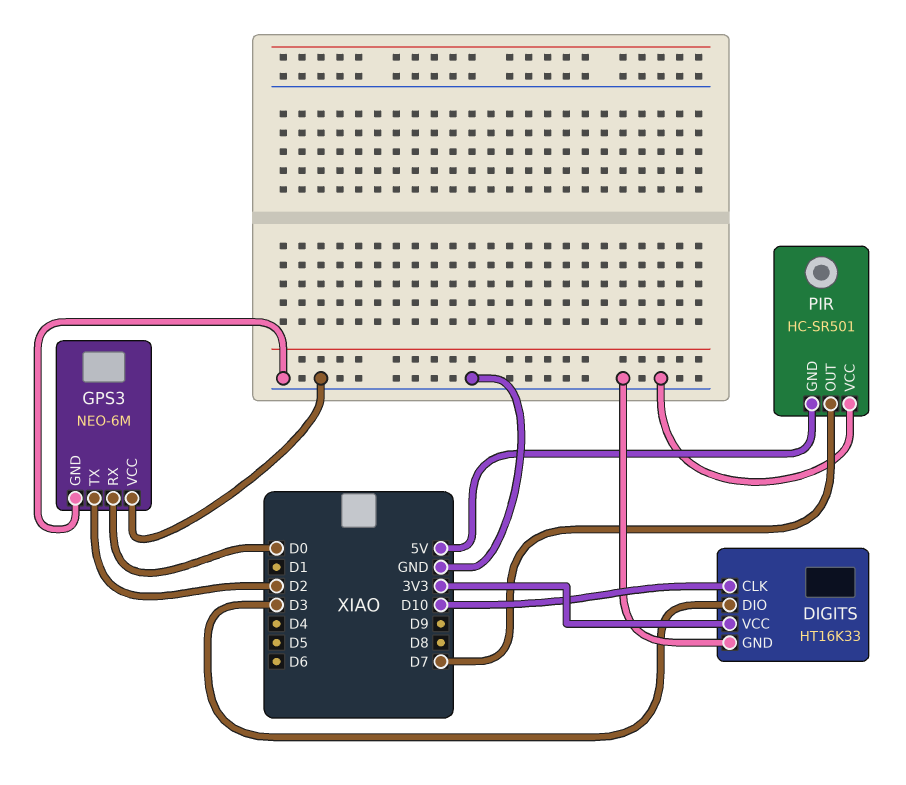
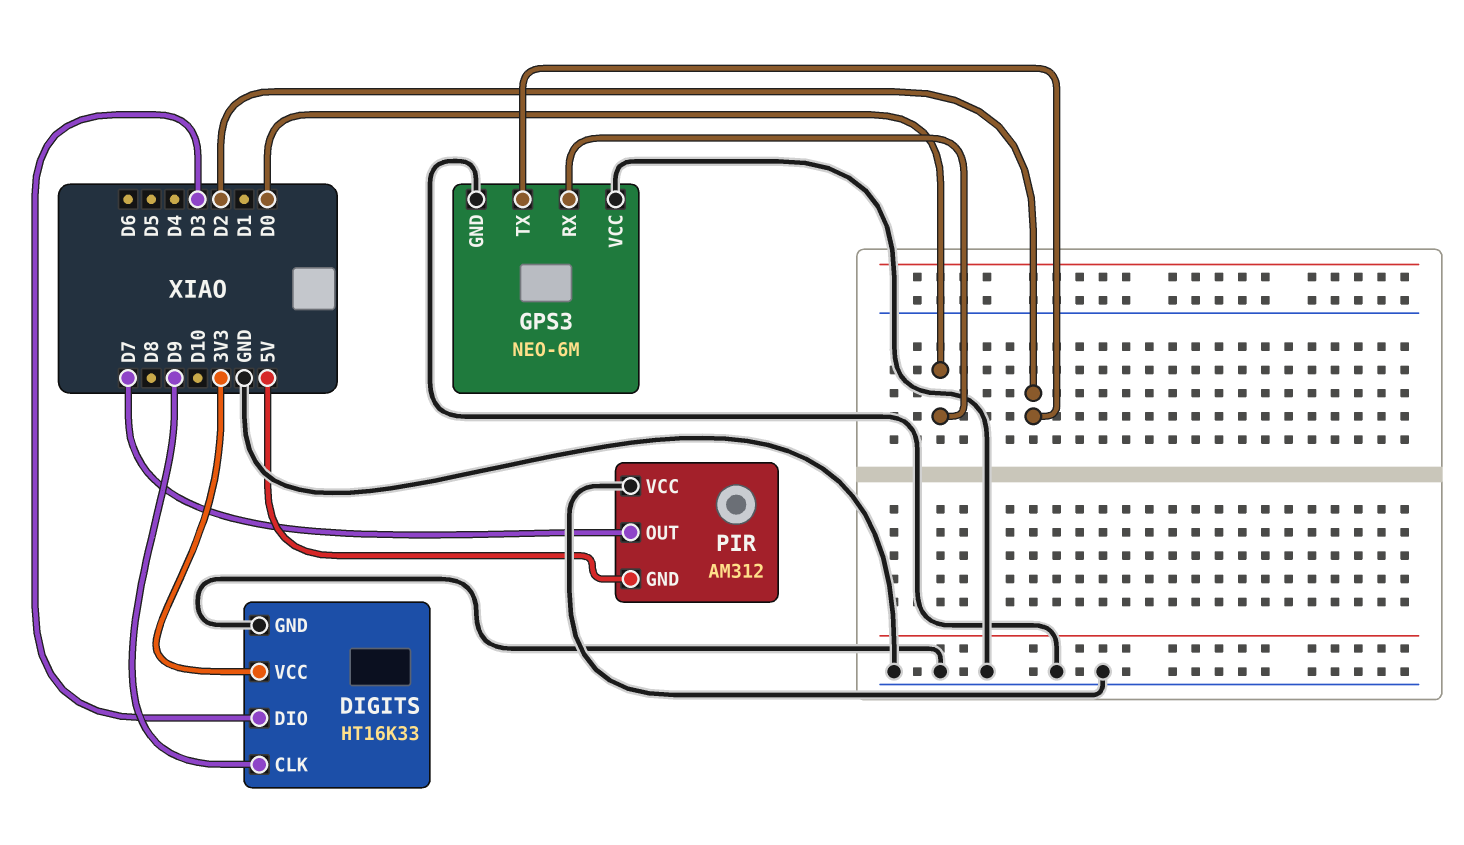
DIGITS pin CLK: D10 -> D9
PIR: HC-SR501 -> AM312

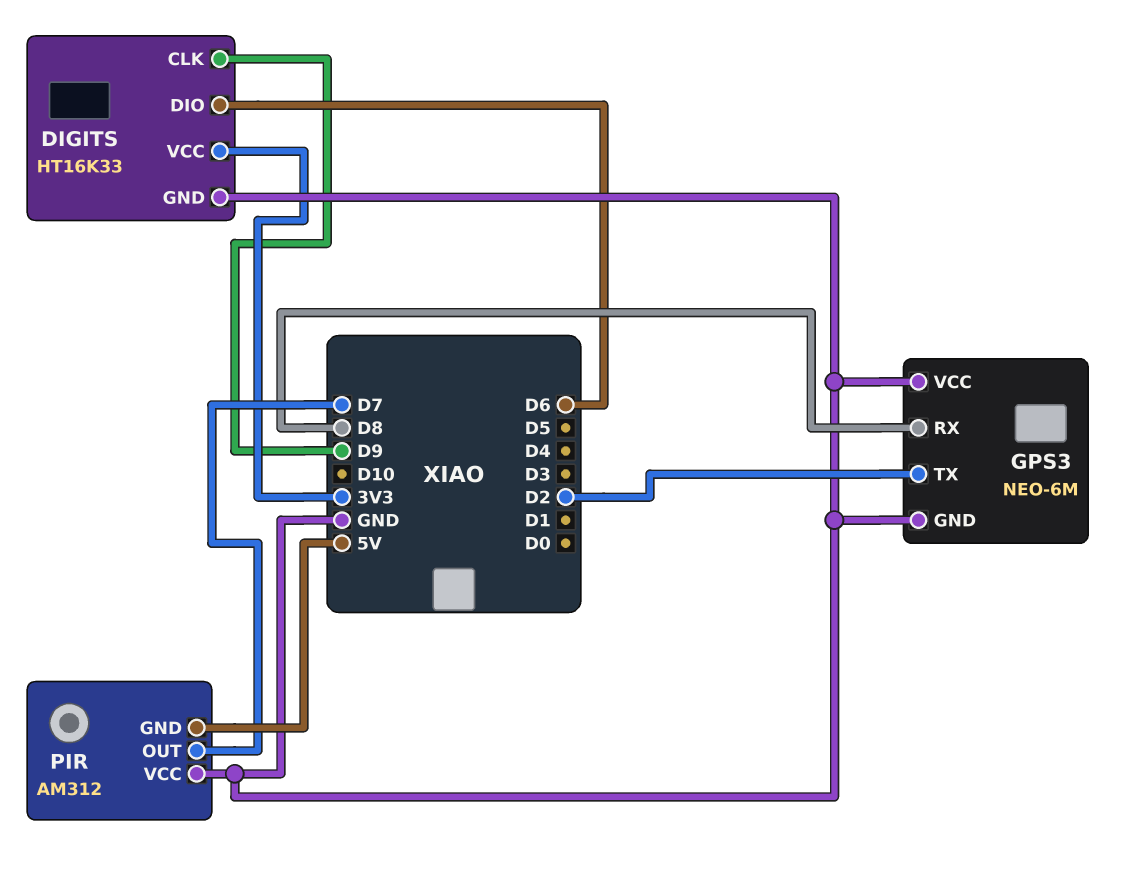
DIGITS pin DIO: D3 -> D6
GPS3 pin RX: D0 -> D8

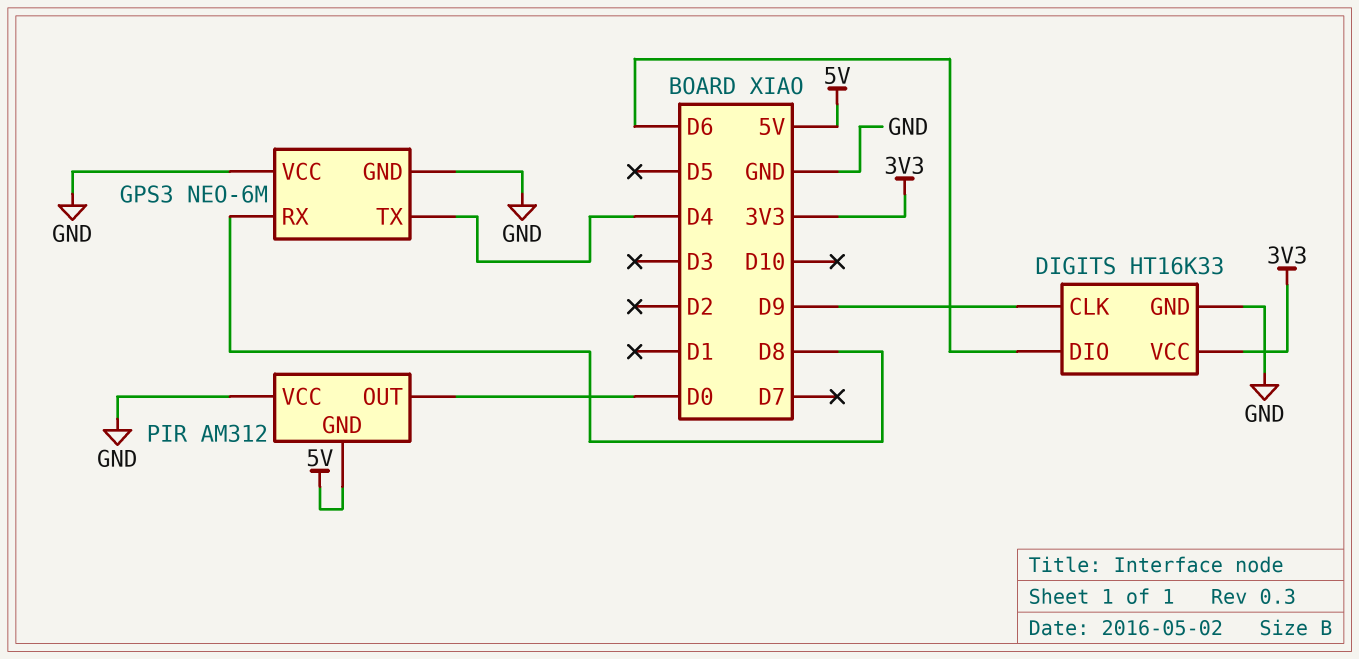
GPS3 pin TX: D2 -> D4
PIR pin OUT: D7 -> D0

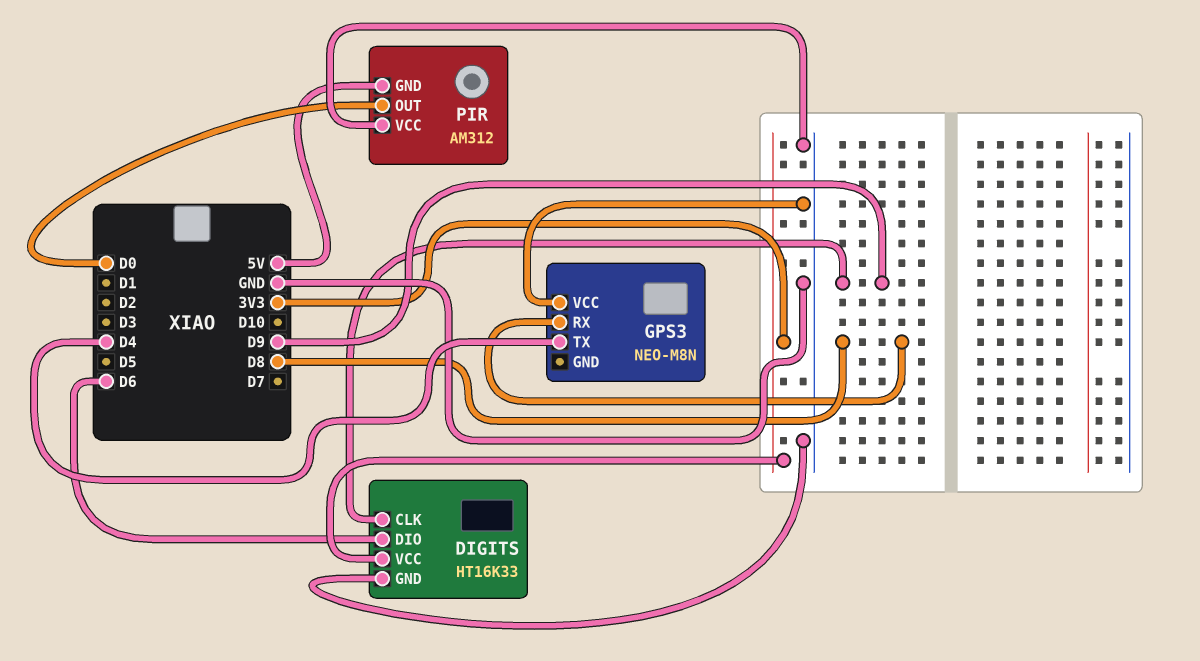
GPS3: NEO-6M -> NEO-M8N
GPS3 pin GND: GND -> none

